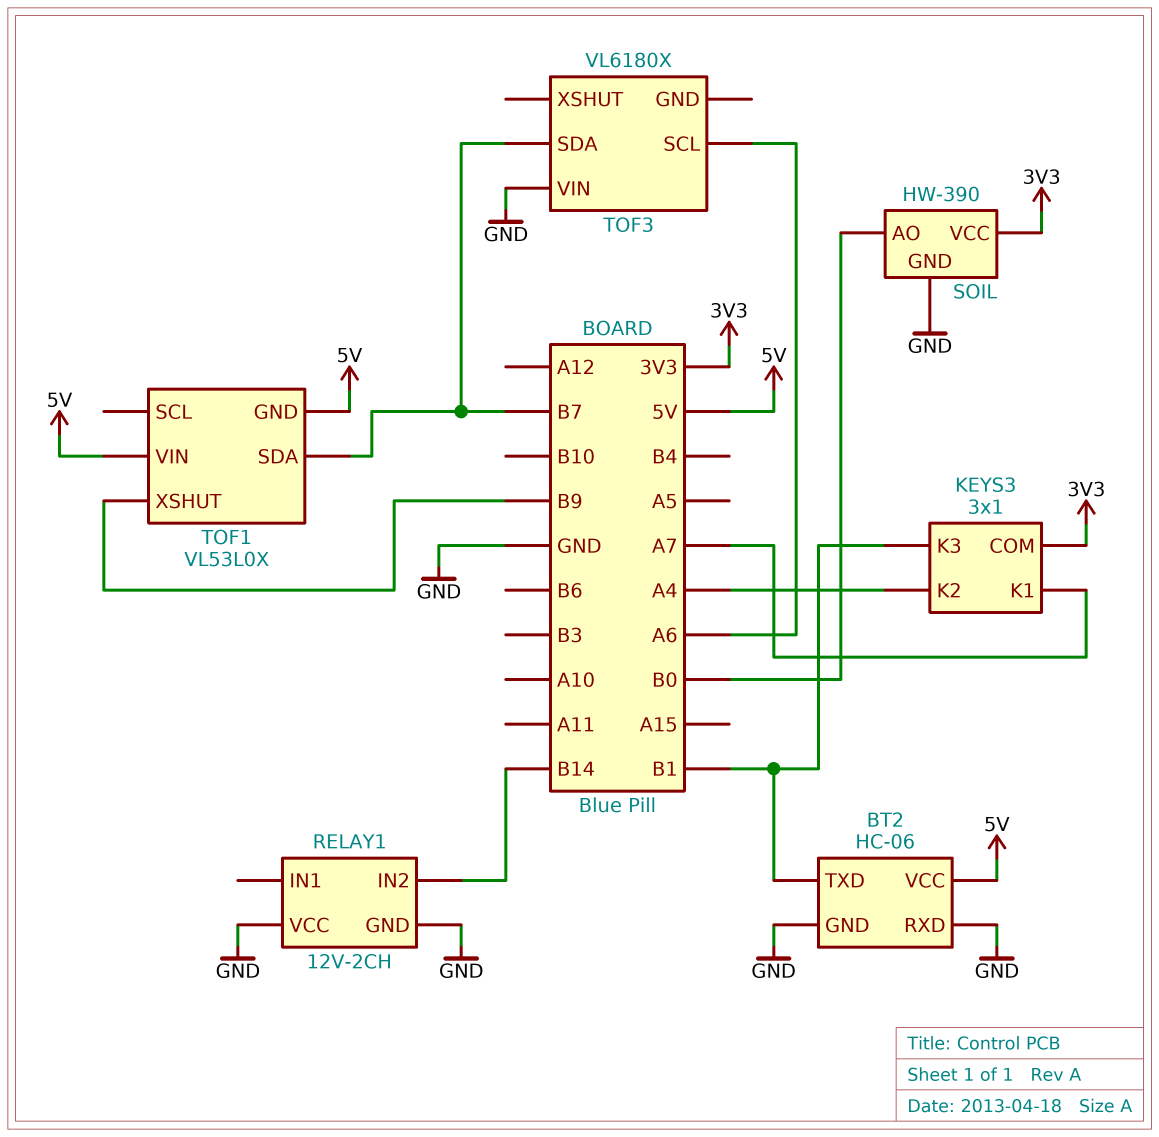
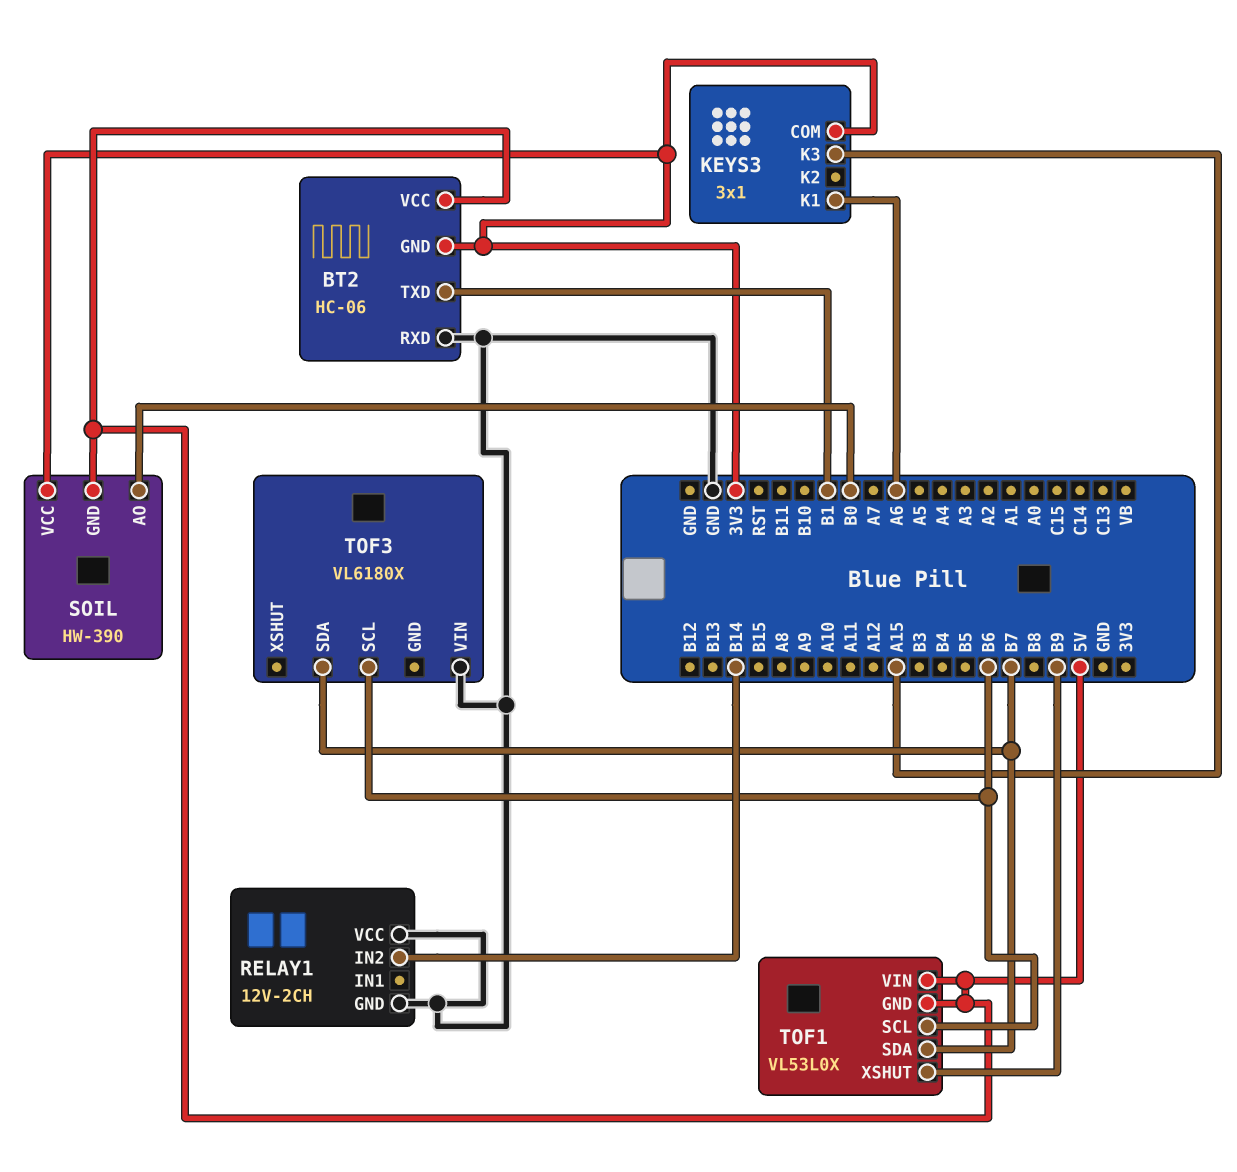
BT2 pin GND: GND -> 3V3
KEYS3 pin K1: A7 -> A6
KEYS3 pin K2: A4 -> none
KEYS3 pin K3: B1 -> A15
SOIL pin GND: GND -> 5V
TOF1 pin SCL: none -> B6
TOF3 pin SCL: A6 -> B6

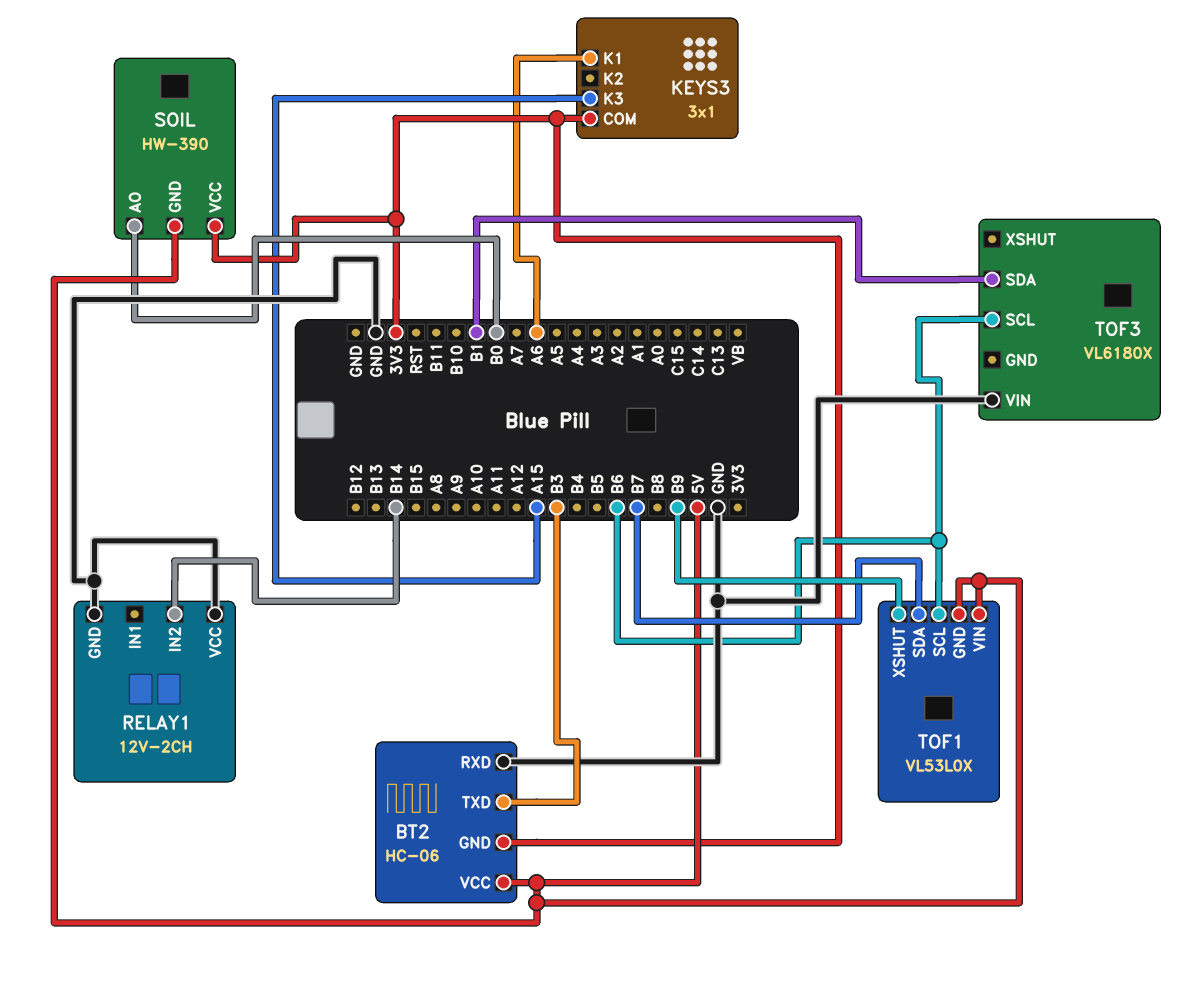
BT2 pin TXD: B1 -> B3
TOF3 pin SDA: B7 -> B1

